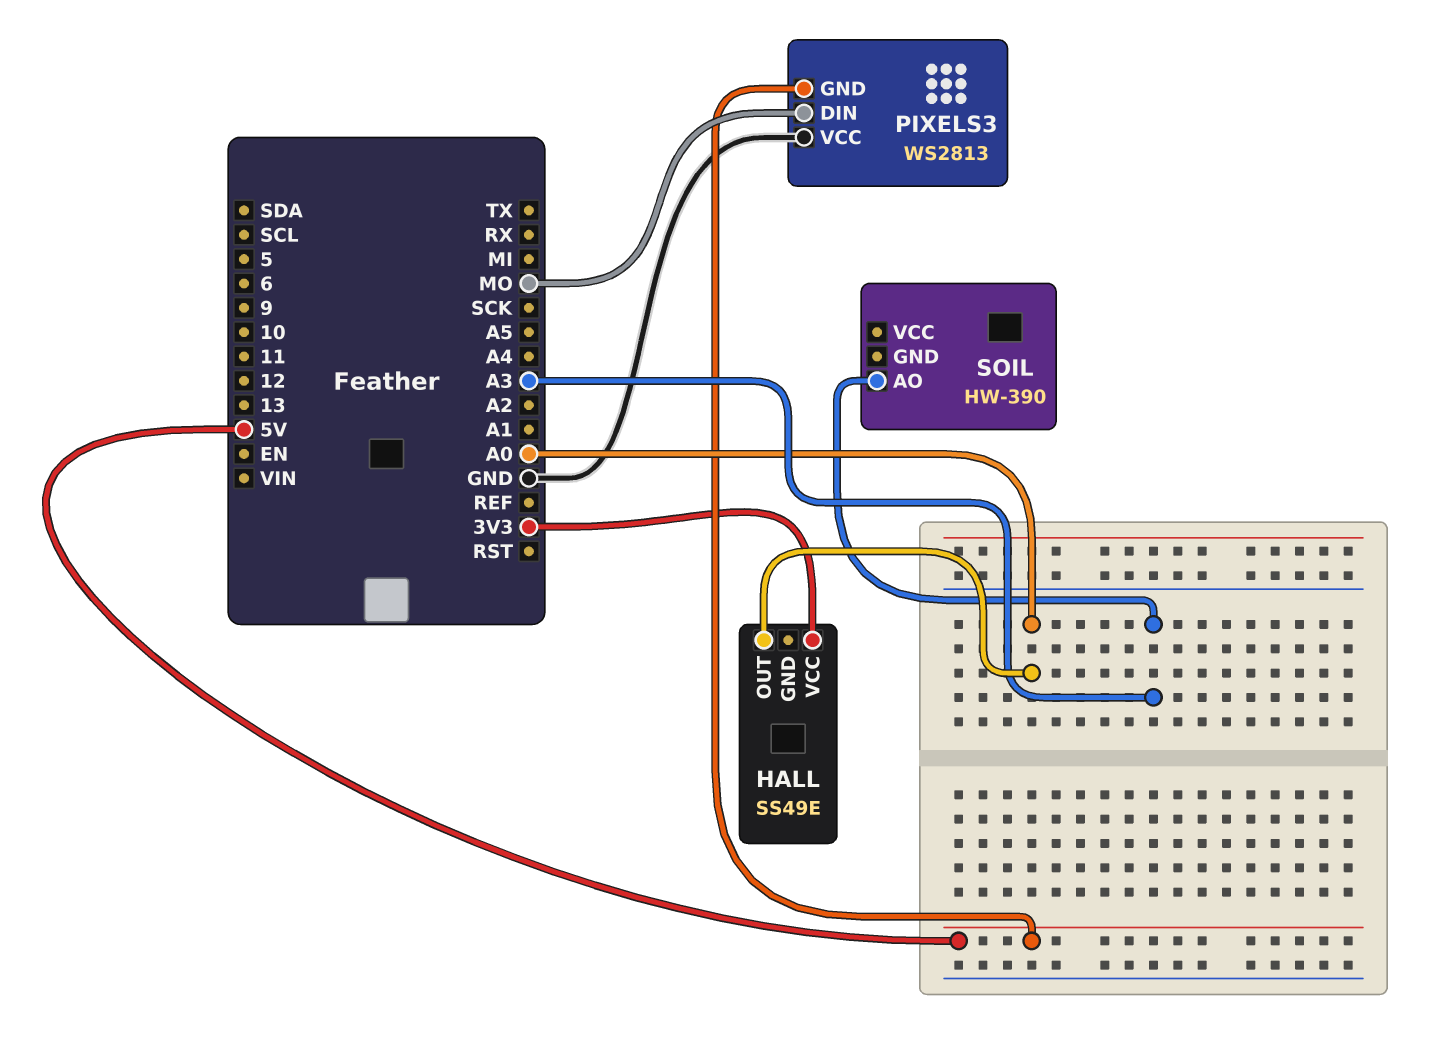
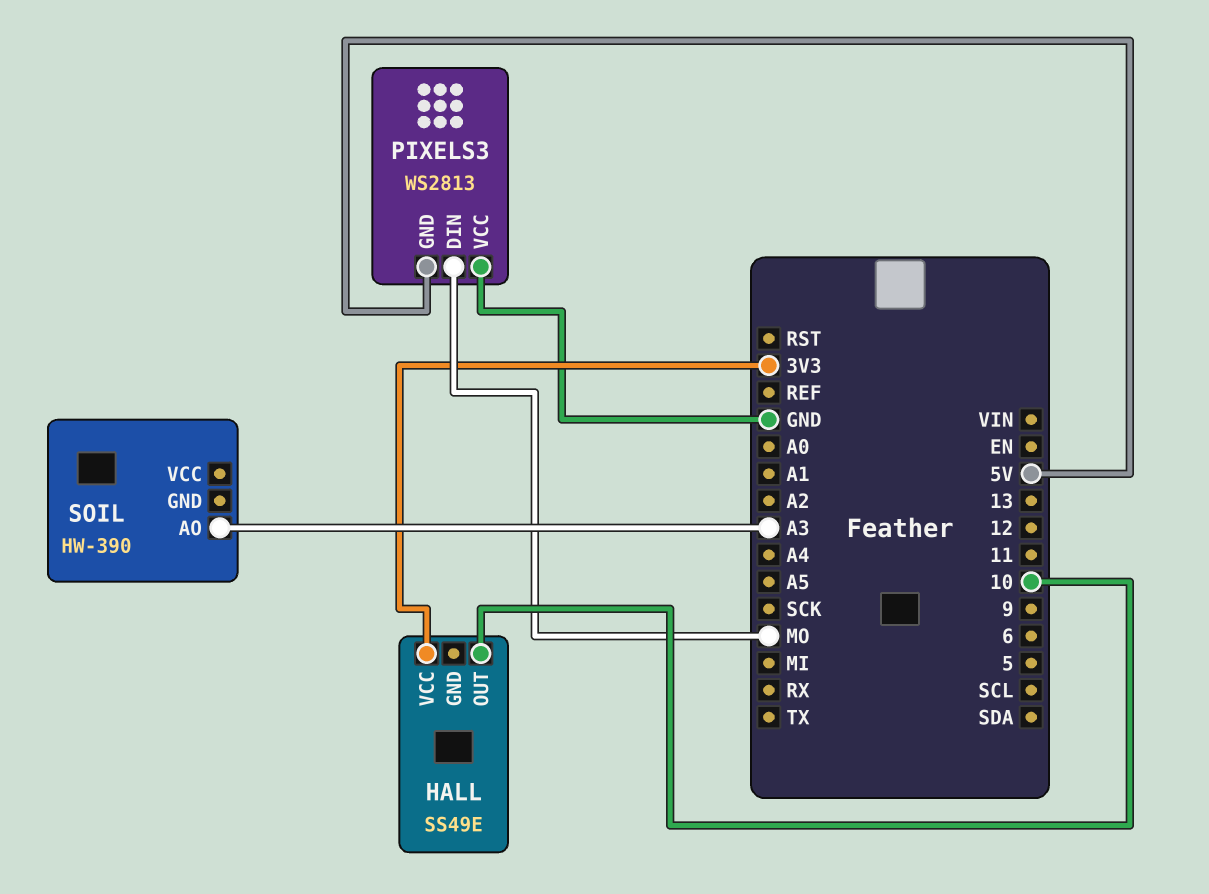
HALL pin OUT: A0 -> 10

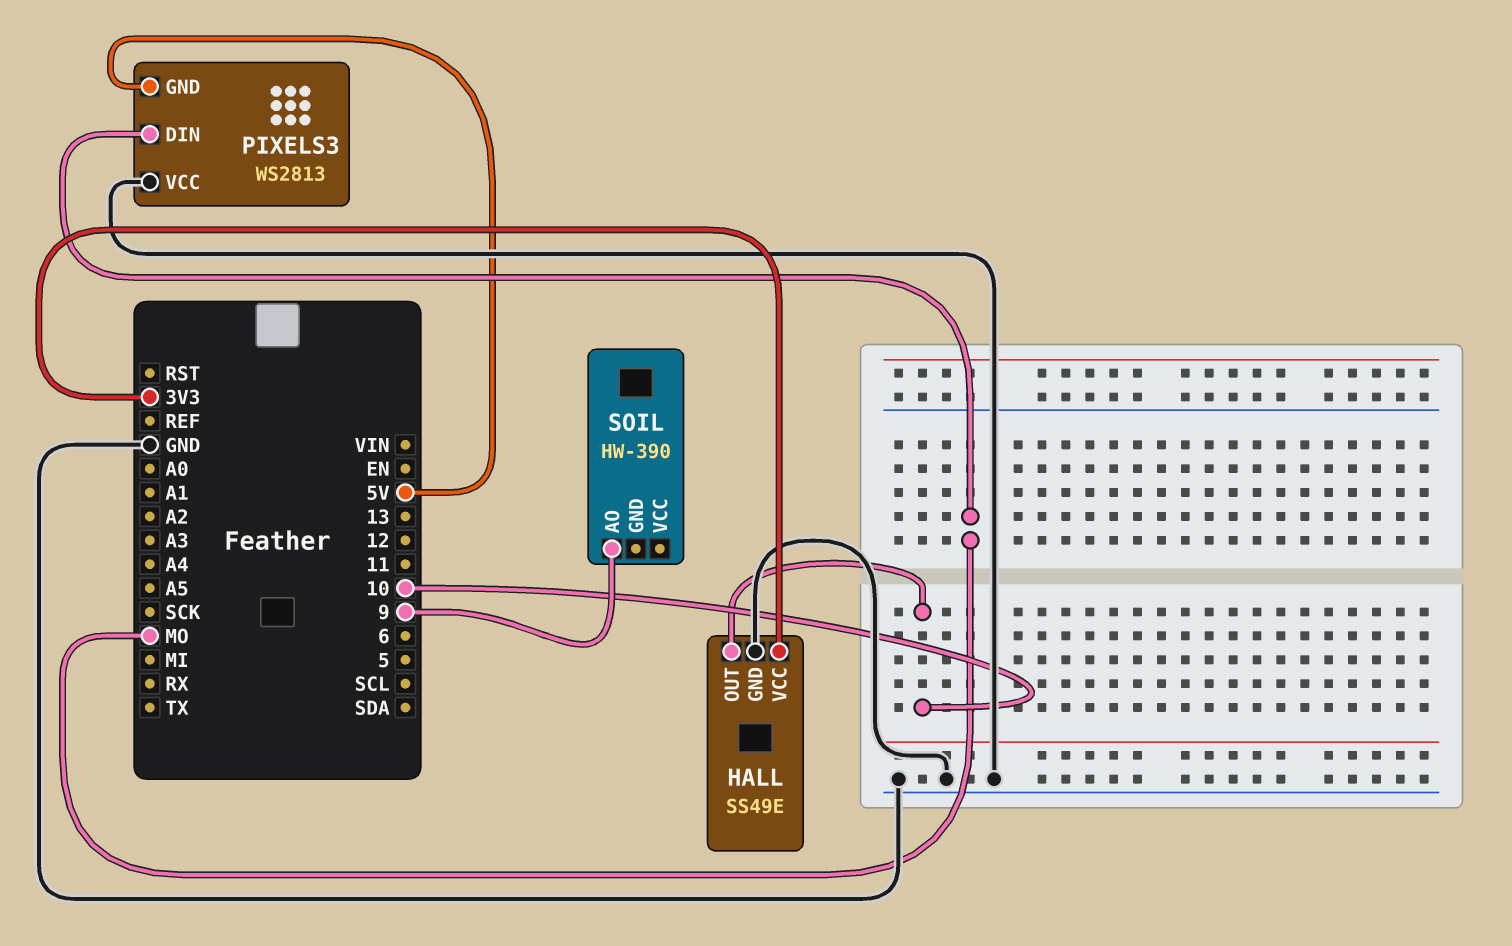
HALL pin GND: none -> GND
SOIL pin AO: A3 -> 9

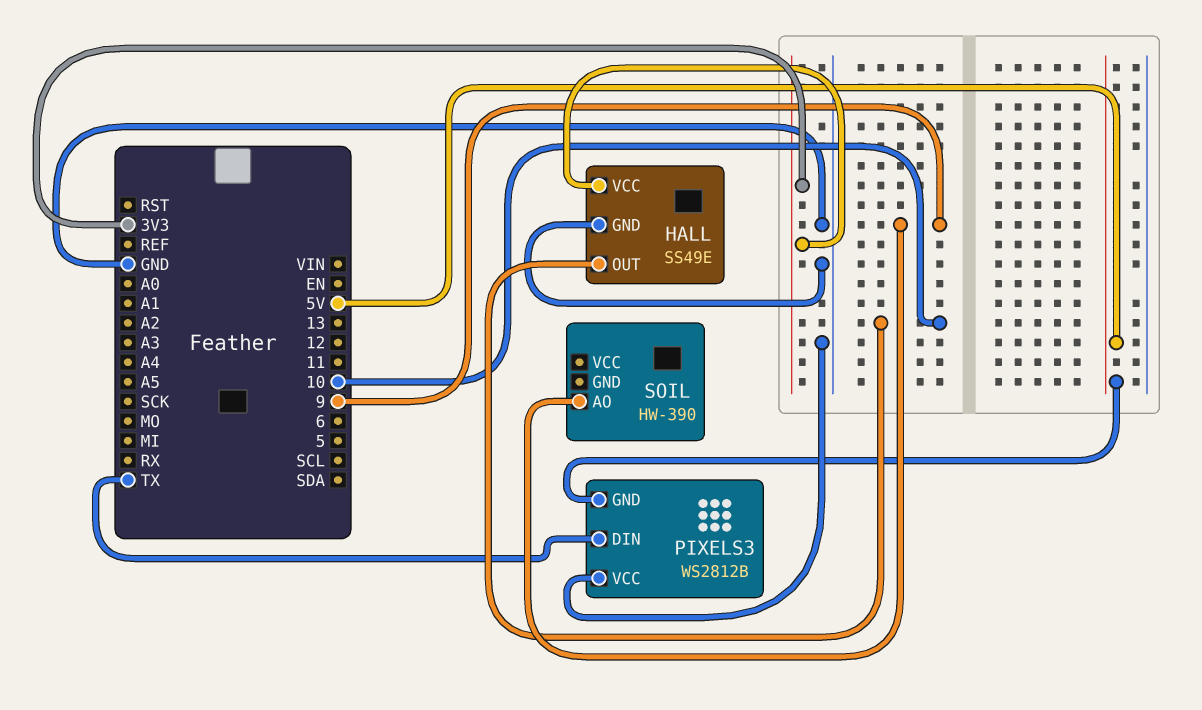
PIXELS3: WS2813 -> WS2812B
PIXELS3 pin DIN: MO -> TX

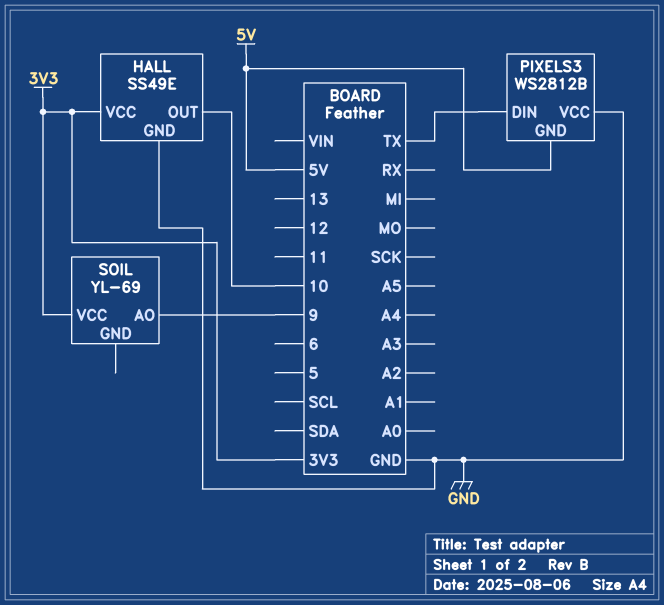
SOIL: HW-390 -> YL-69
SOIL pin VCC: none -> 3V3

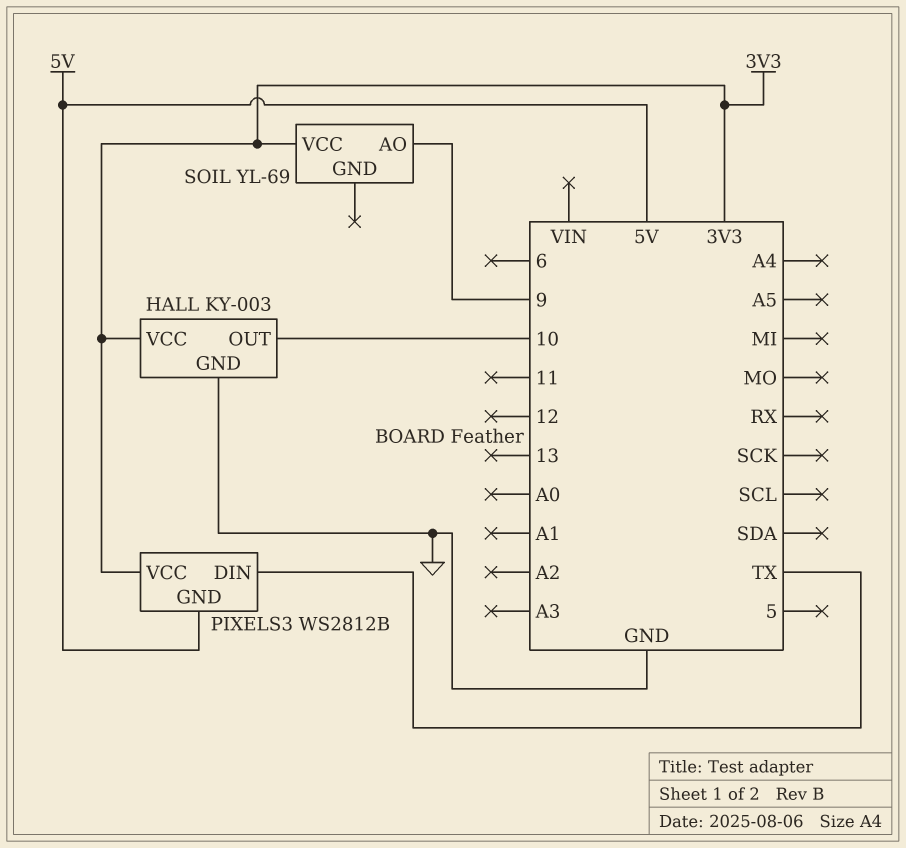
HALL: SS49E -> KY-003
PIXELS3 pin VCC: GND -> 3V3

